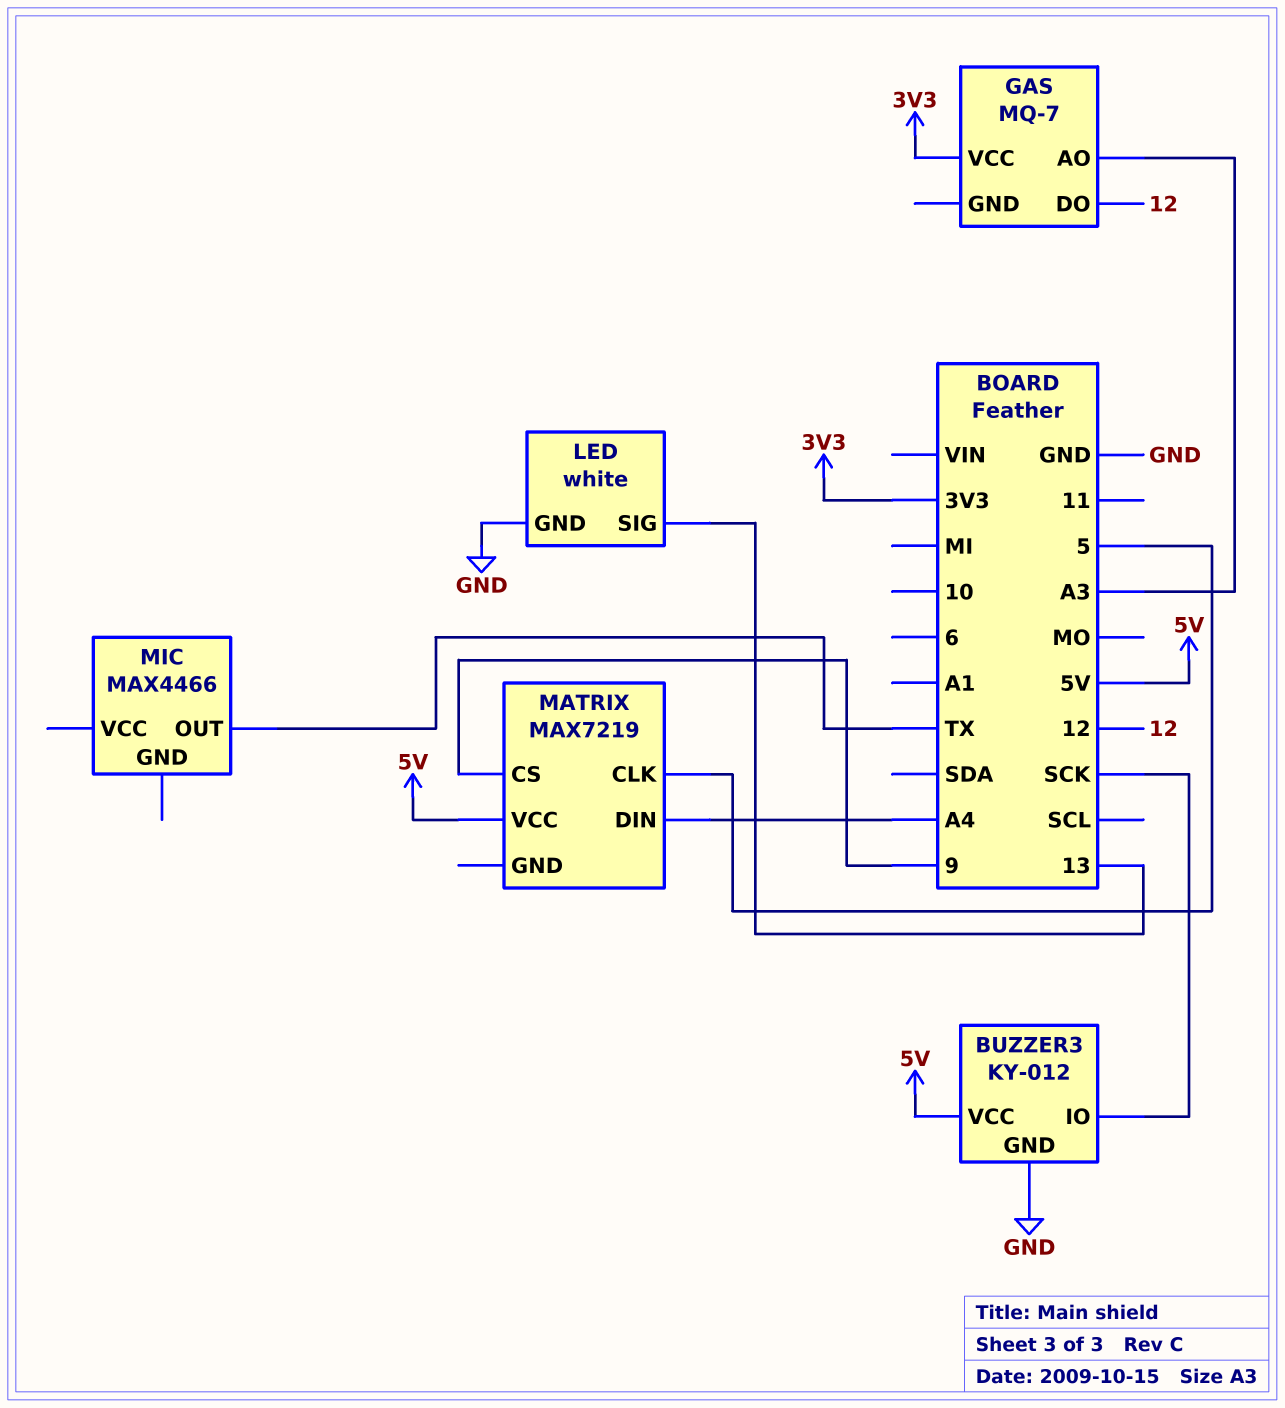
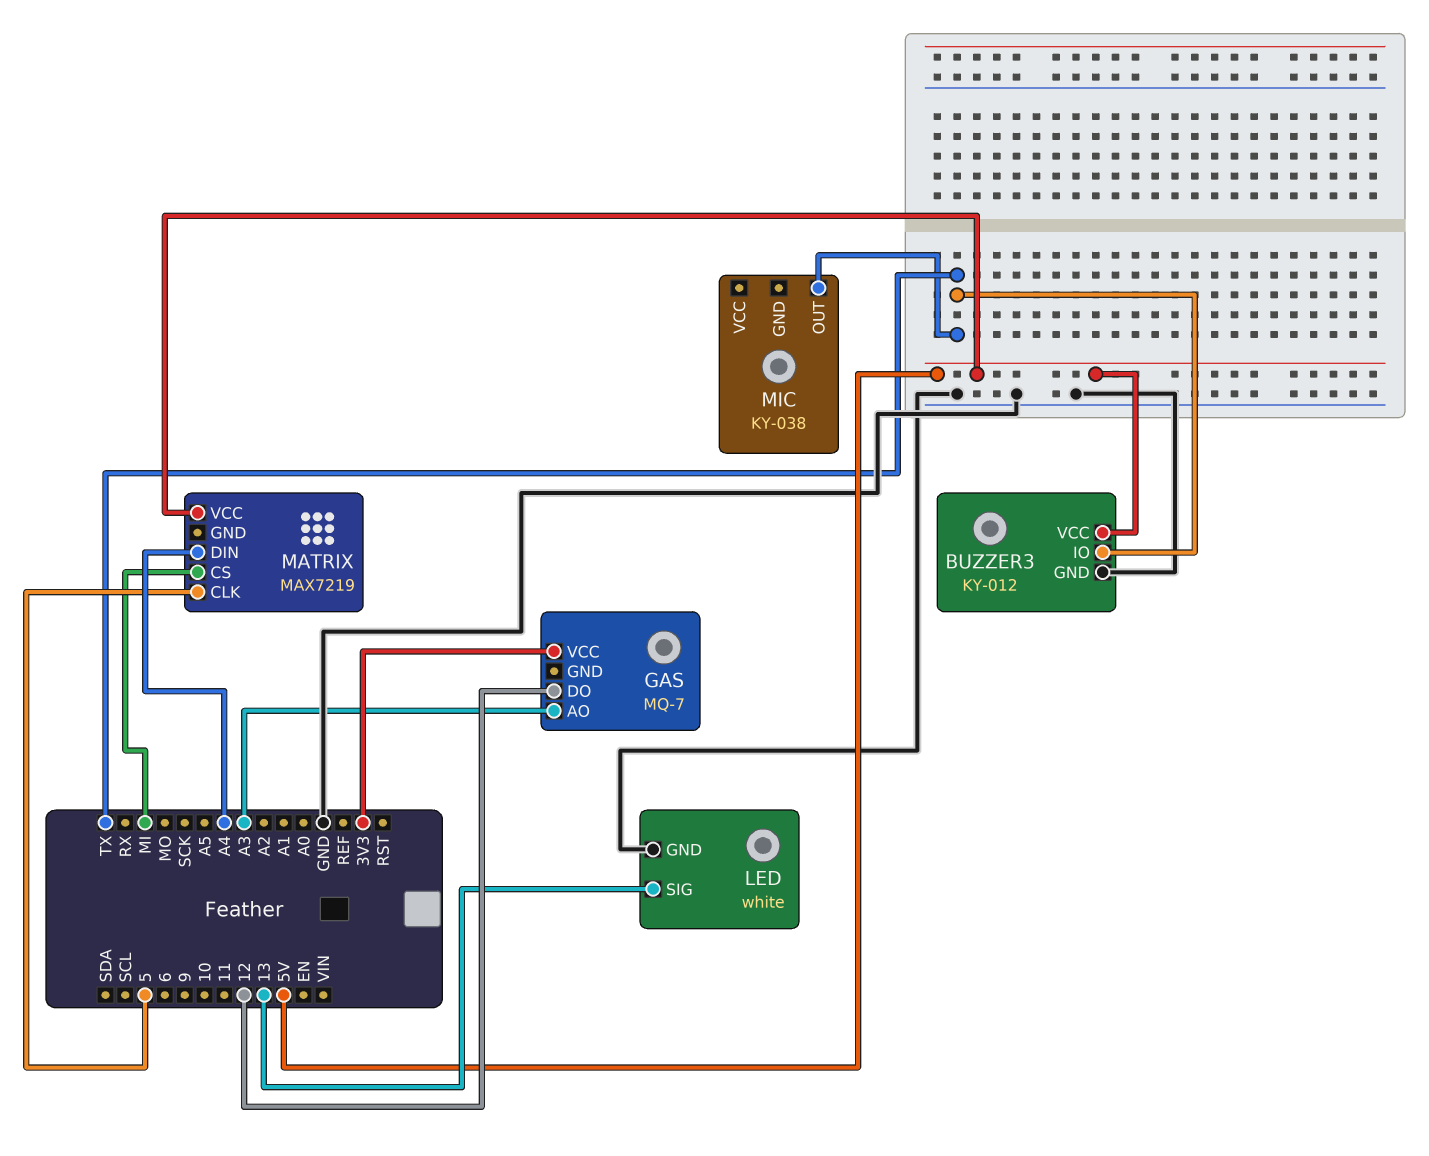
BUZZER3 pin IO: SCK -> TX
MATRIX pin CS: 9 -> MI
MIC: MAX4466 -> KY-038

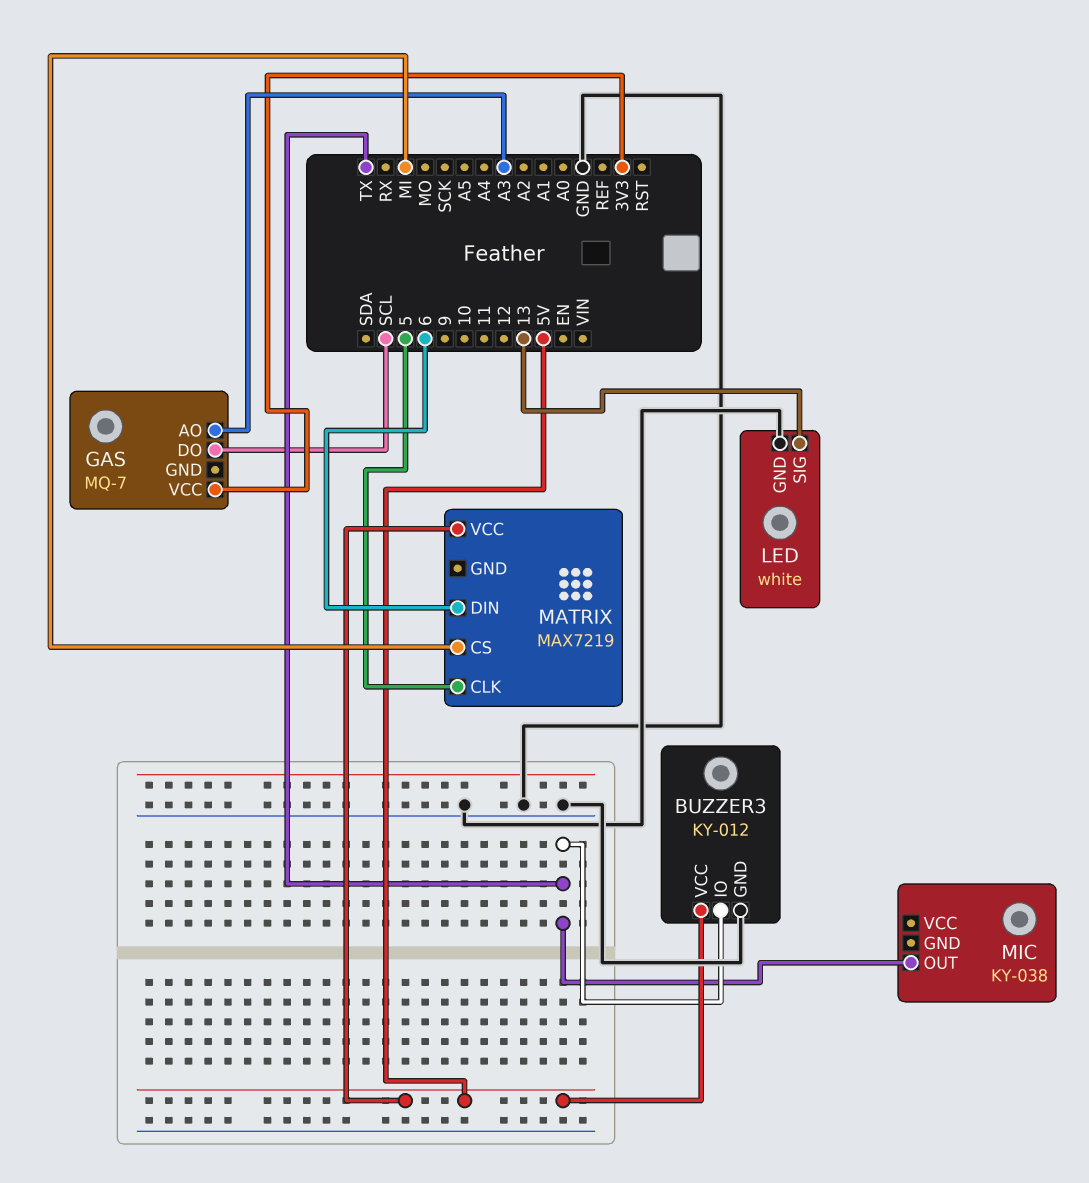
GAS pin DO: 12 -> SCL
MATRIX pin DIN: A4 -> 6

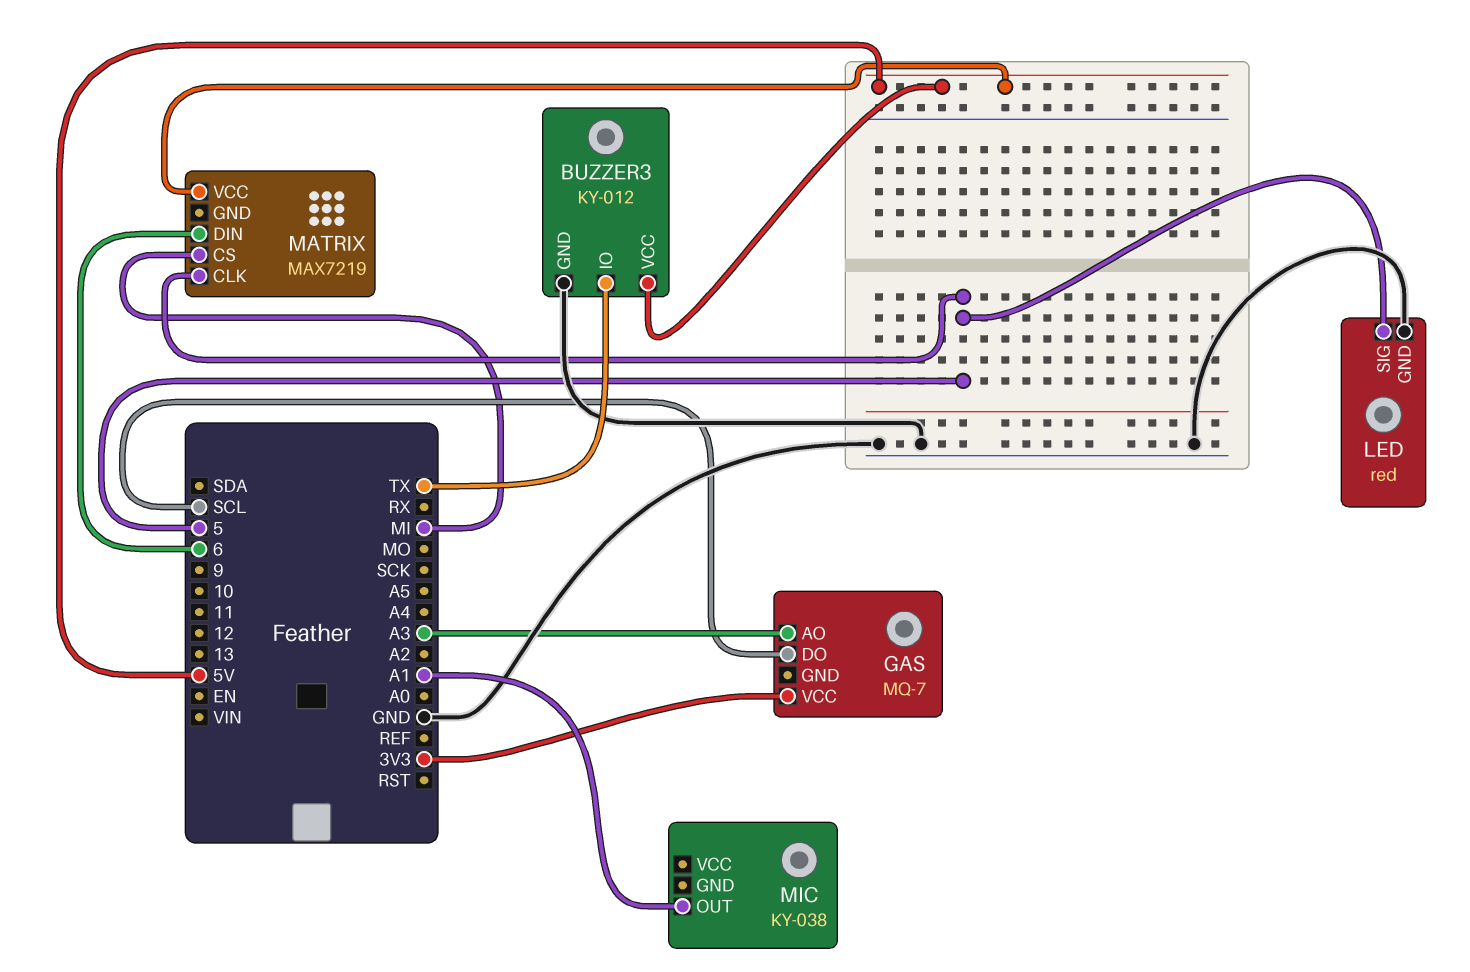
LED: white -> red
LED pin SIG: 13 -> 5
MIC pin OUT: TX -> A1

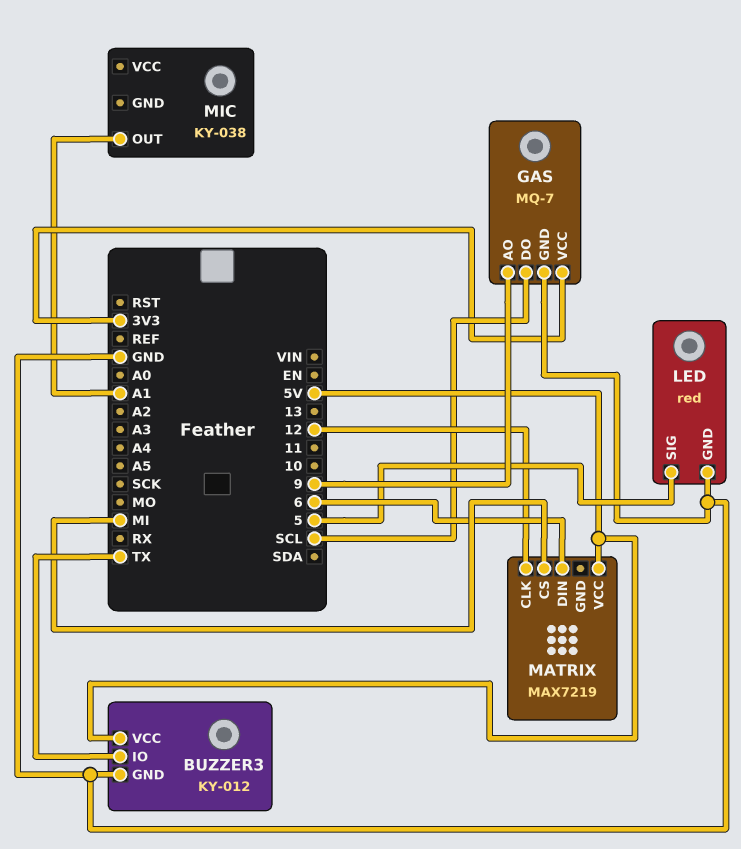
GAS pin AO: A3 -> 9
GAS pin GND: none -> GND
MATRIX pin CLK: 5 -> 12

